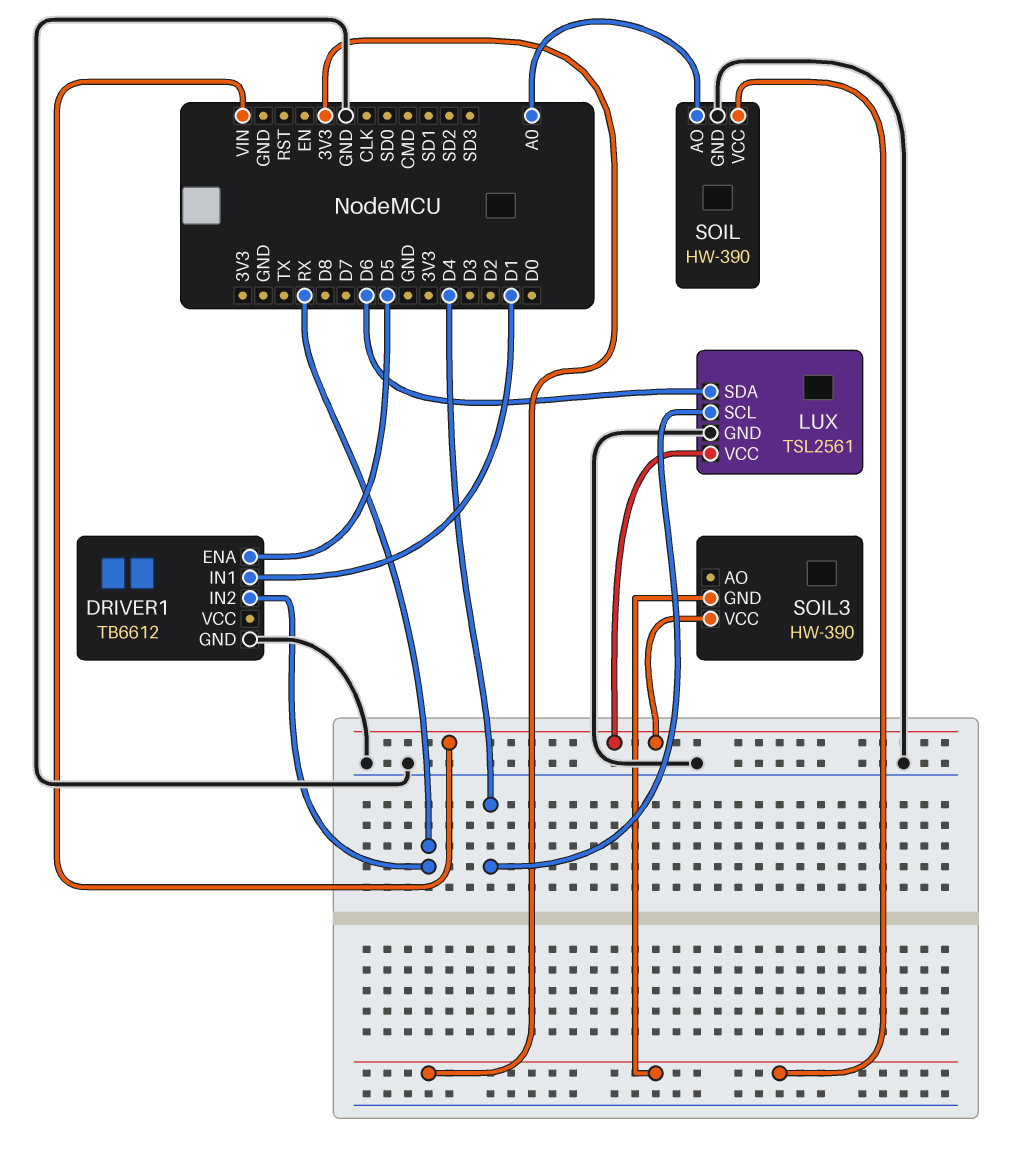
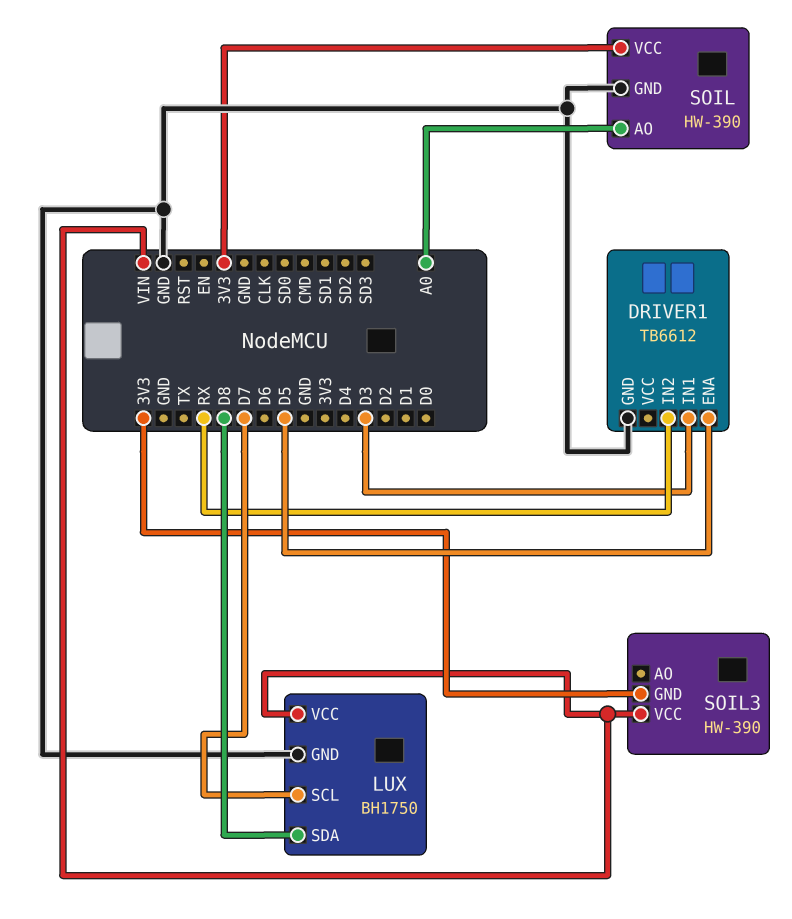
DRIVER1 pin IN1: D1 -> D3
LUX: TSL2561 -> BH1750
LUX pin SCL: D4 -> D7
LUX pin SDA: D6 -> D8

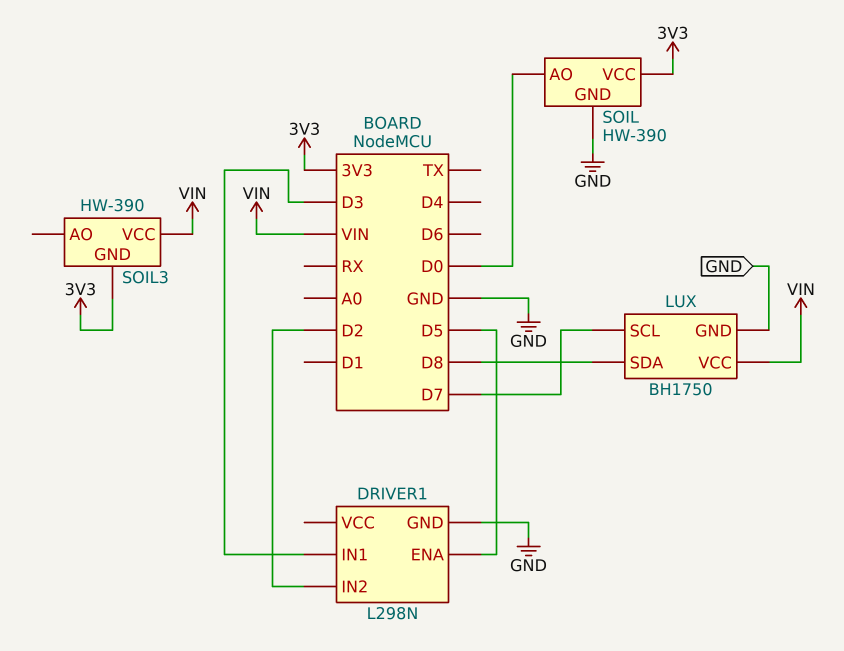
DRIVER1: TB6612 -> L298N
DRIVER1 pin IN2: RX -> D2
SOIL pin AO: A0 -> D0

